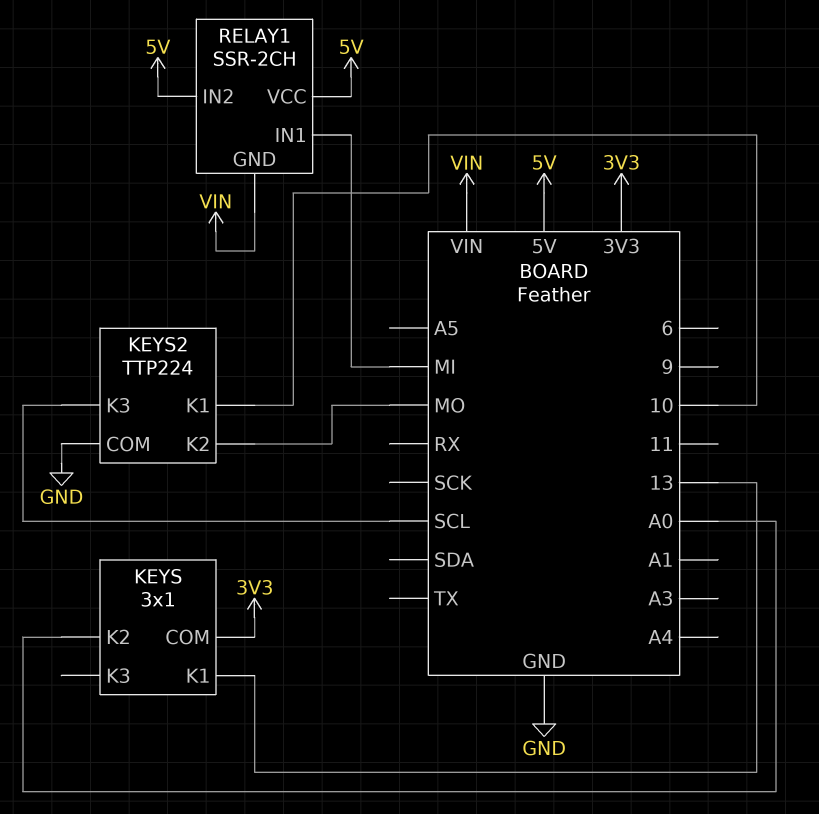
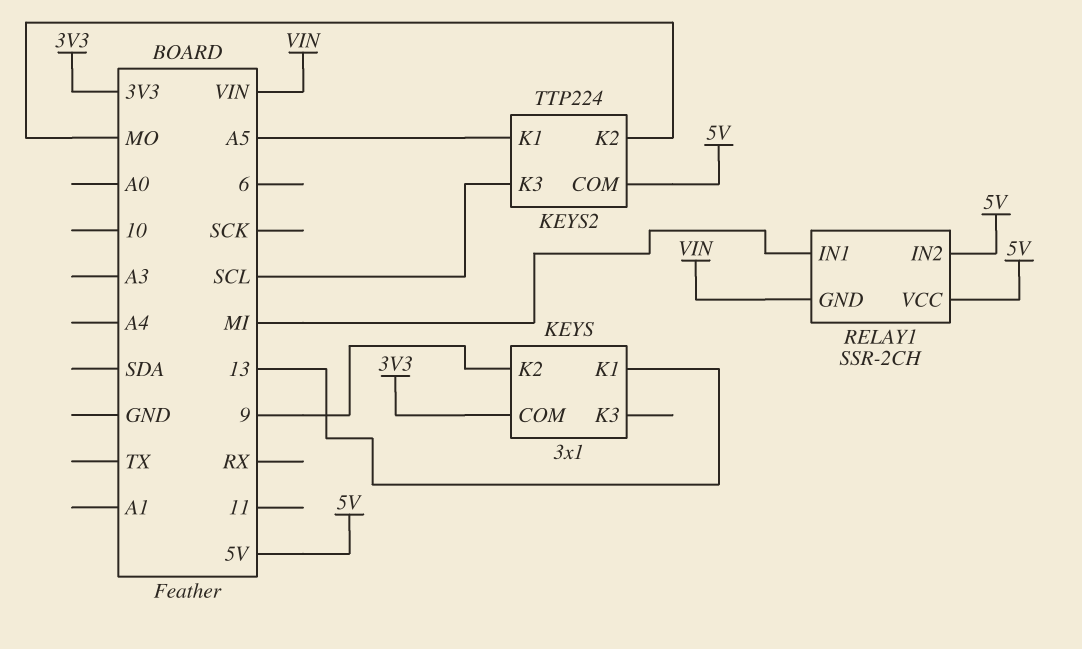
KEYS pin K2: A0 -> 9
KEYS2 pin COM: GND -> 5V
KEYS2 pin K1: 10 -> A5

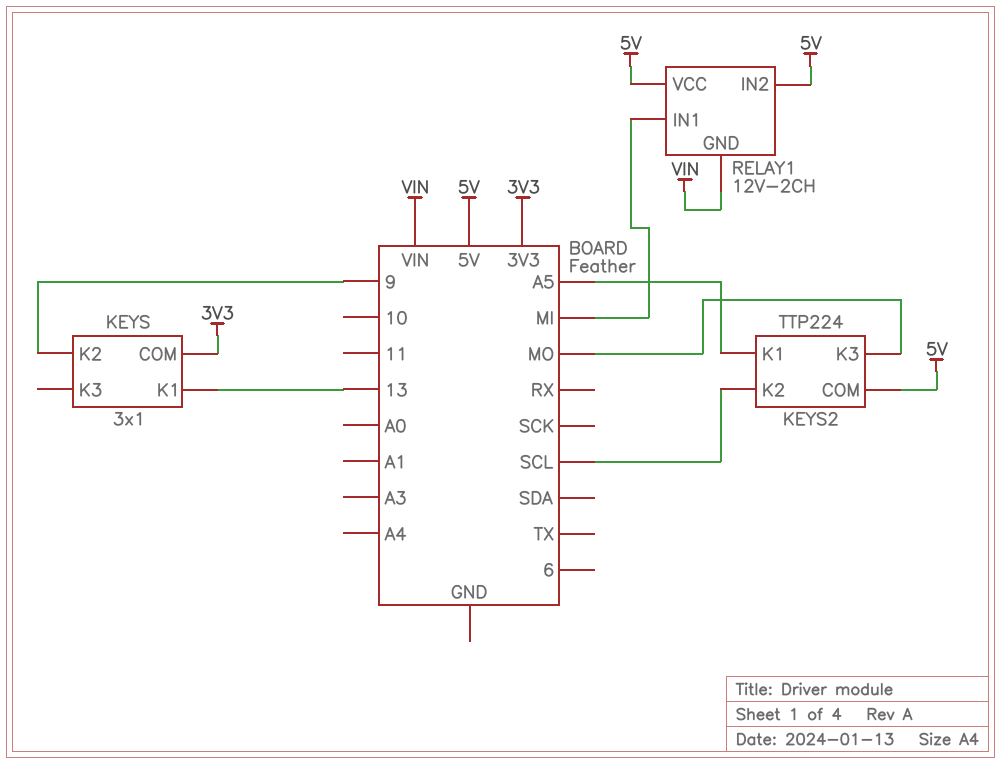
KEYS2 pin K2: MO -> SCL
KEYS2 pin K3: SCL -> MO
RELAY1: SSR-2CH -> 12V-2CH

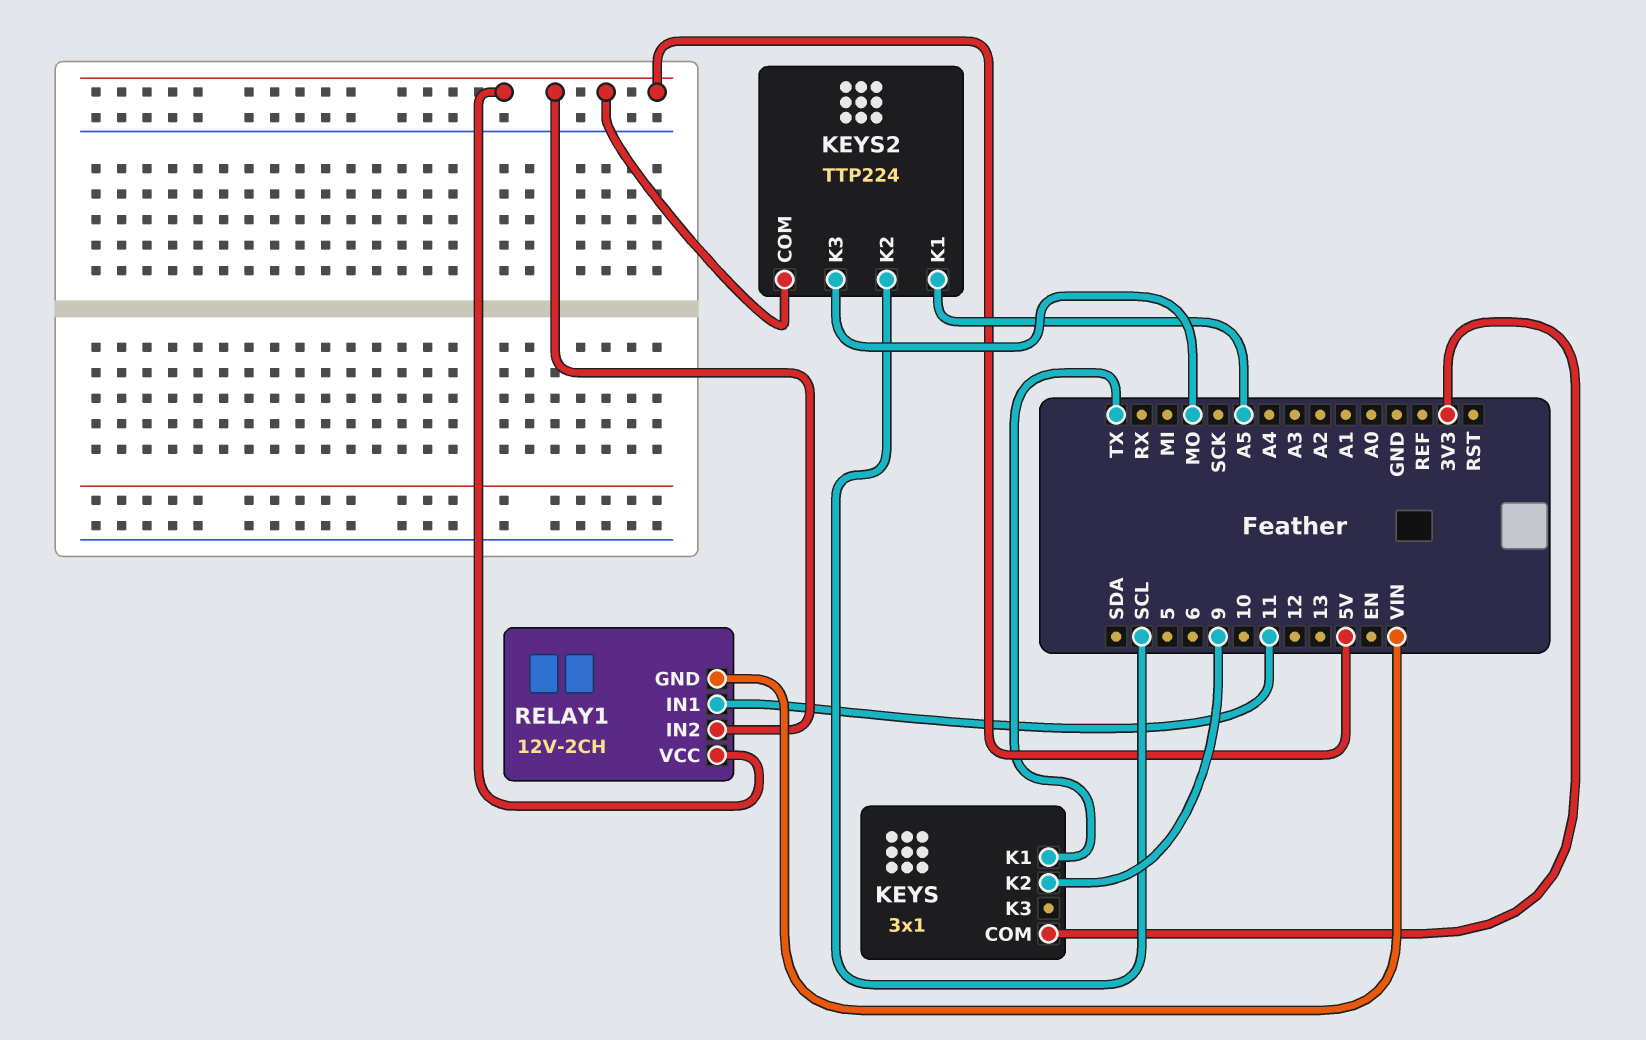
KEYS pin K1: 13 -> TX
RELAY1 pin IN1: MI -> 11

